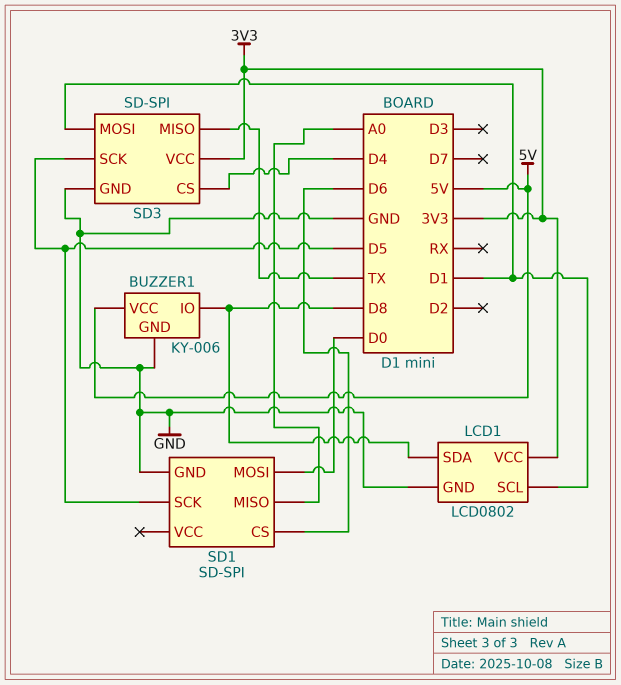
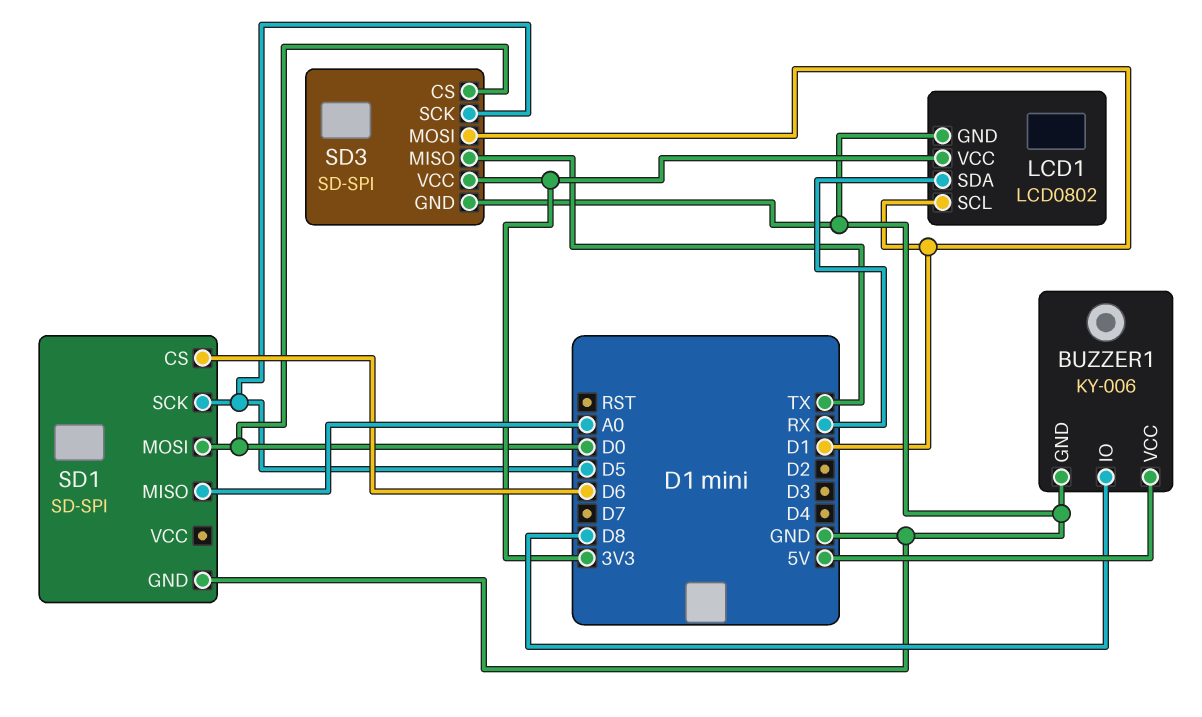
LCD1 pin SDA: D8 -> RX
SD3 pin CS: D4 -> D0

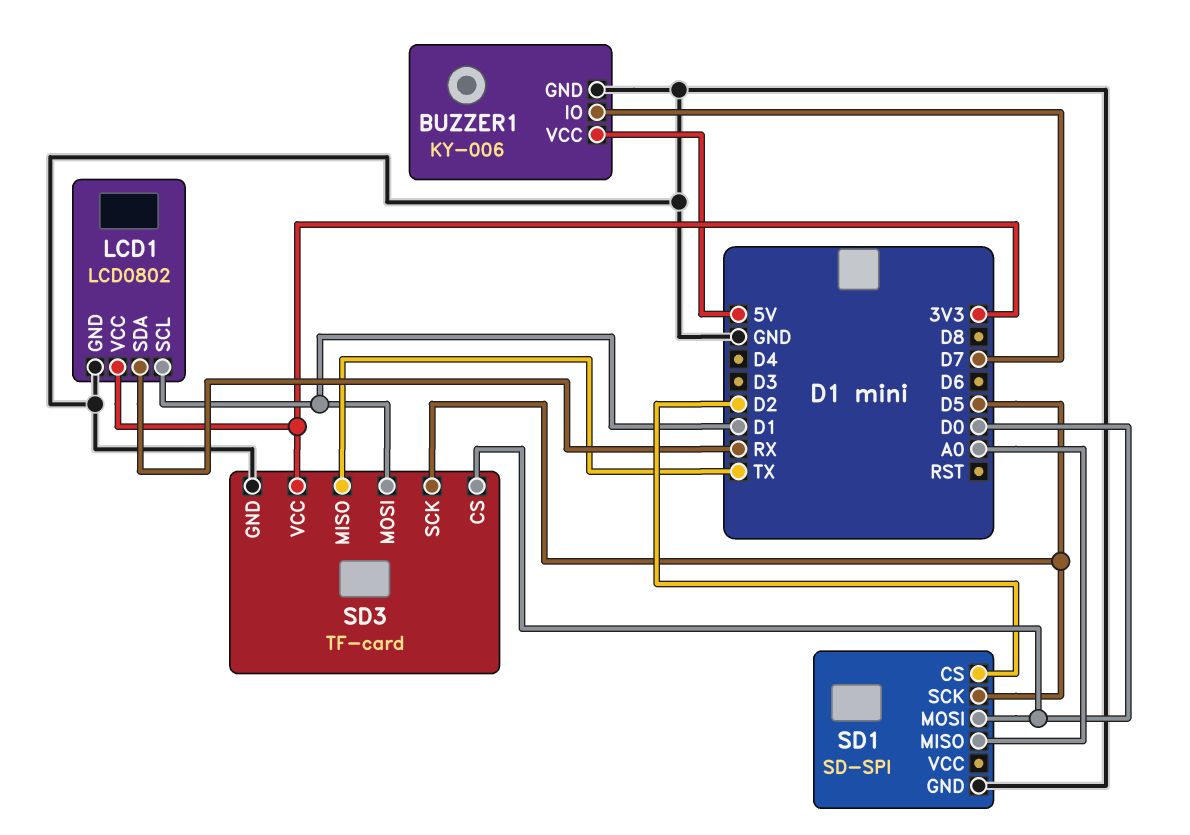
BUZZER1 pin IO: D8 -> D7
SD1 pin CS: D6 -> D2
SD3: SD-SPI -> TF-card

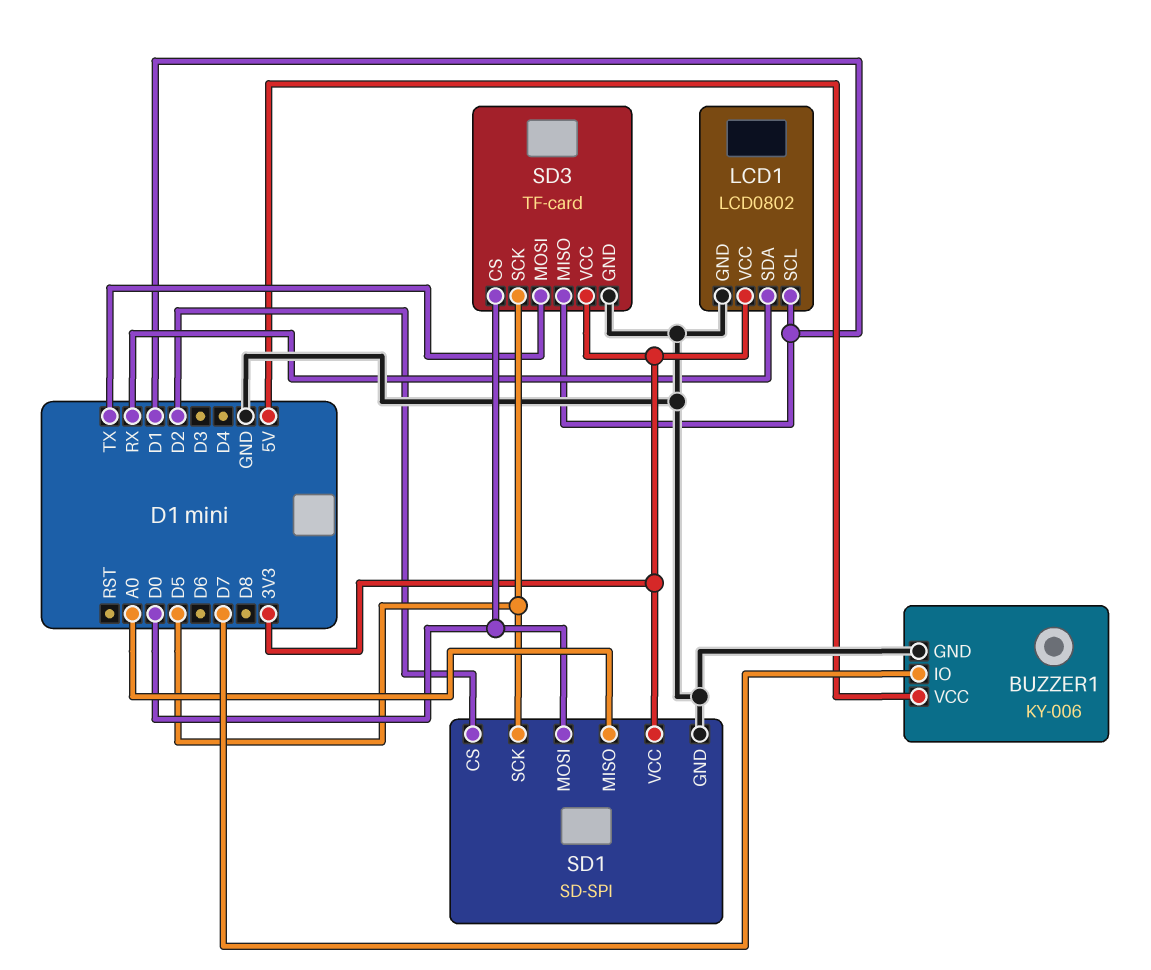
SD1 pin VCC: none -> 3V3
SD3 pin MISO: TX -> D1
SD3 pin MOSI: D1 -> TX

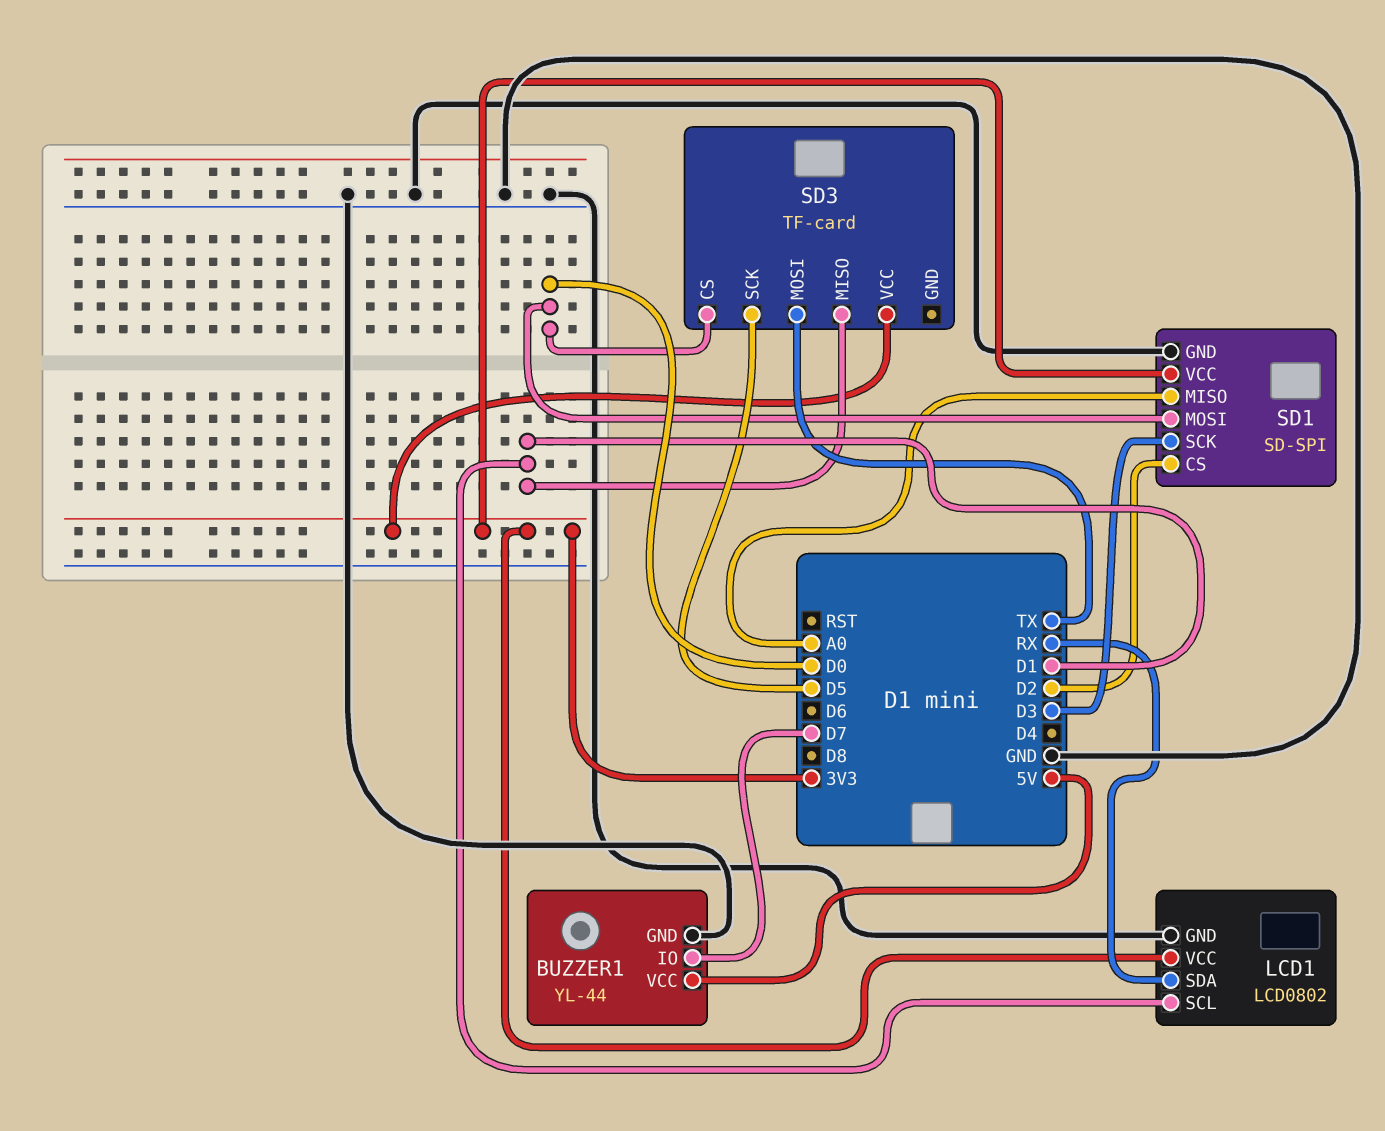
BUZZER1: KY-006 -> YL-44
SD1 pin SCK: D5 -> D3
SD3 pin GND: GND -> none

